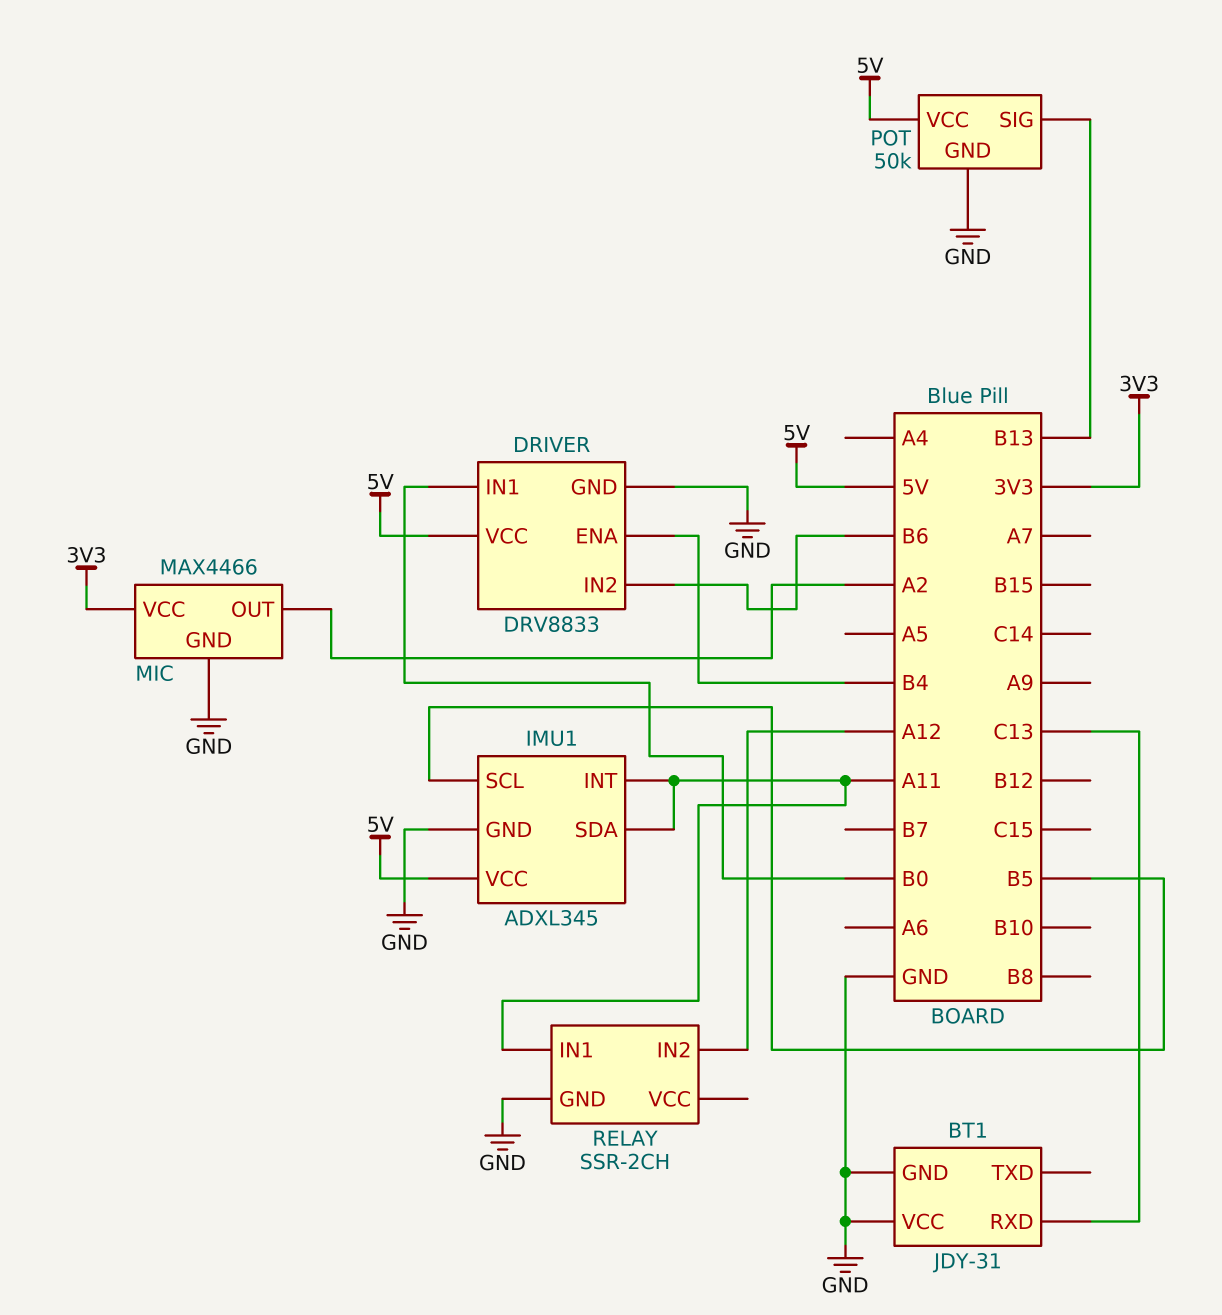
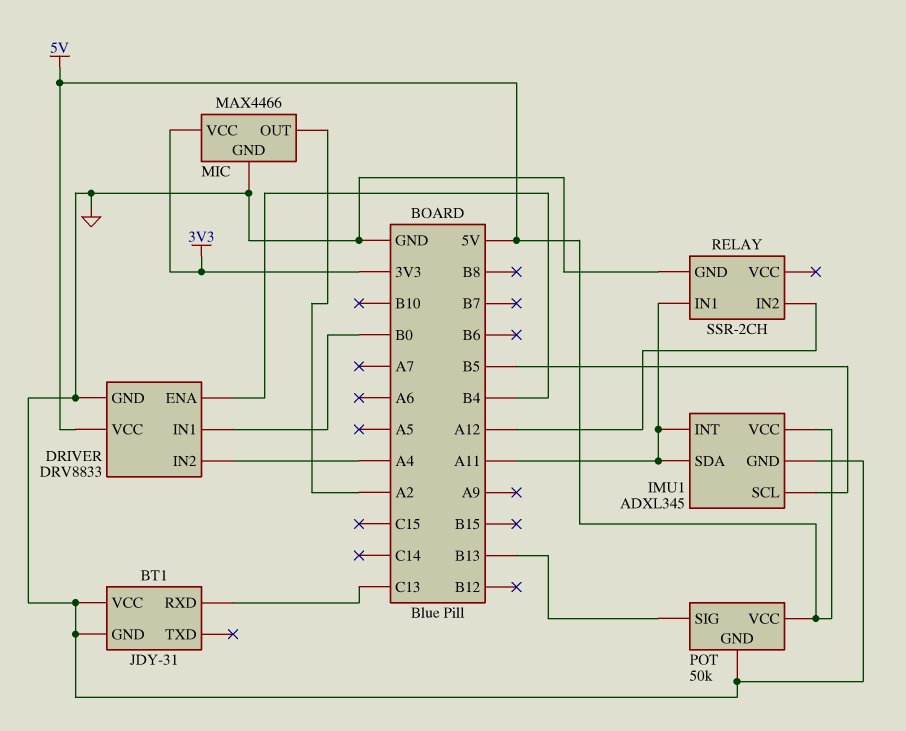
DRIVER pin IN2: B6 -> A4

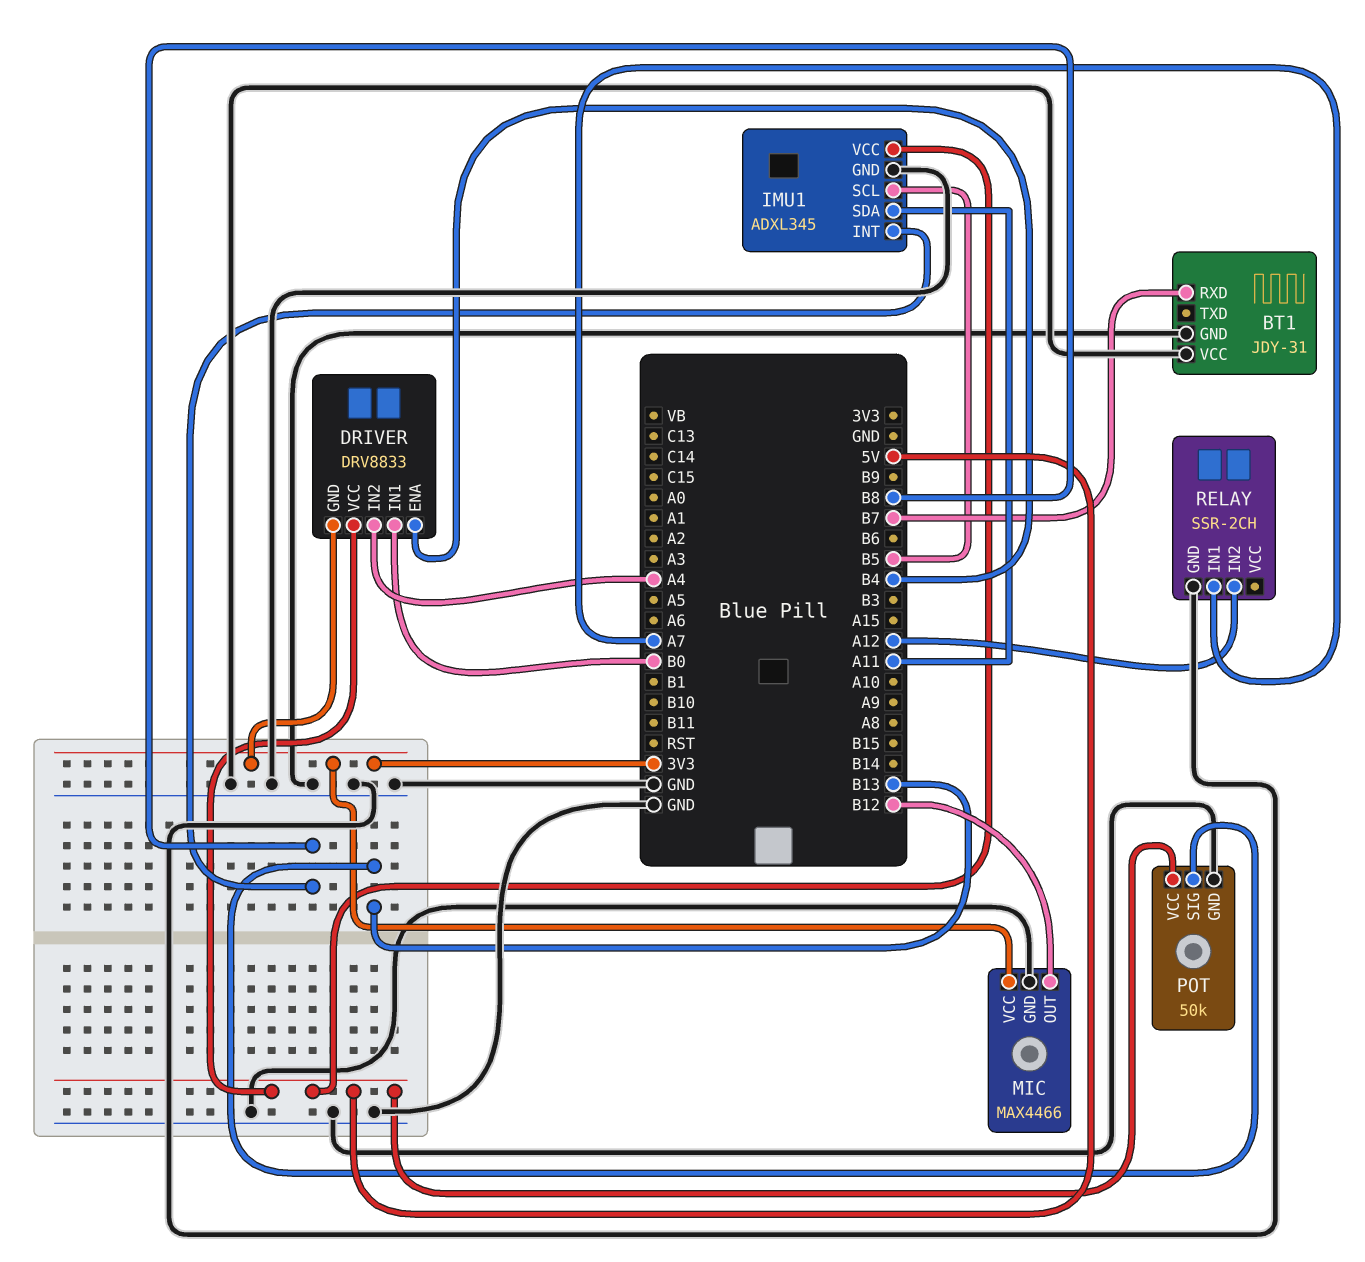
BT1 pin RXD: C13 -> B7
DRIVER pin GND: GND -> 3V3
IMU1 pin INT: A11 -> B8
MIC pin OUT: A2 -> B12
RELAY pin IN1: A11 -> A7

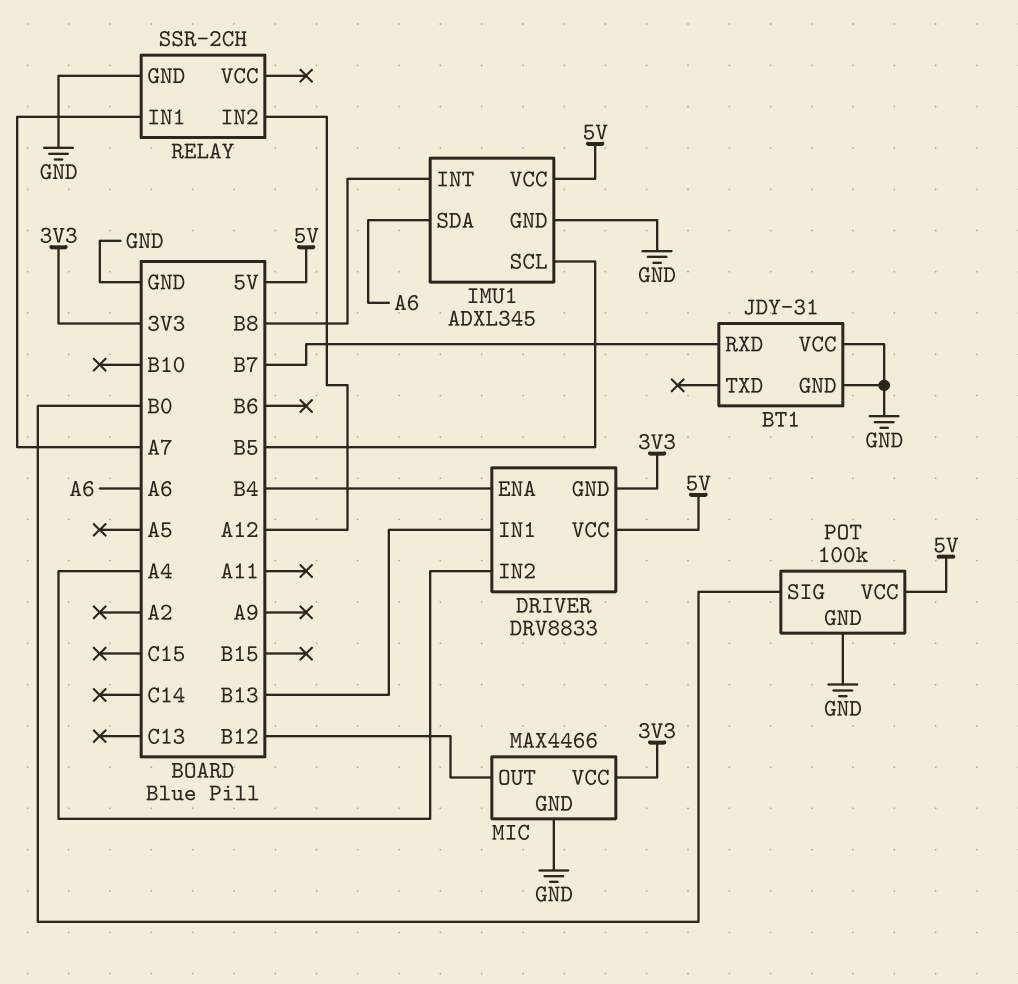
DRIVER pin IN1: B0 -> B13
IMU1 pin SDA: A11 -> A6
POT: 50k -> 100k
POT pin SIG: B13 -> B0

